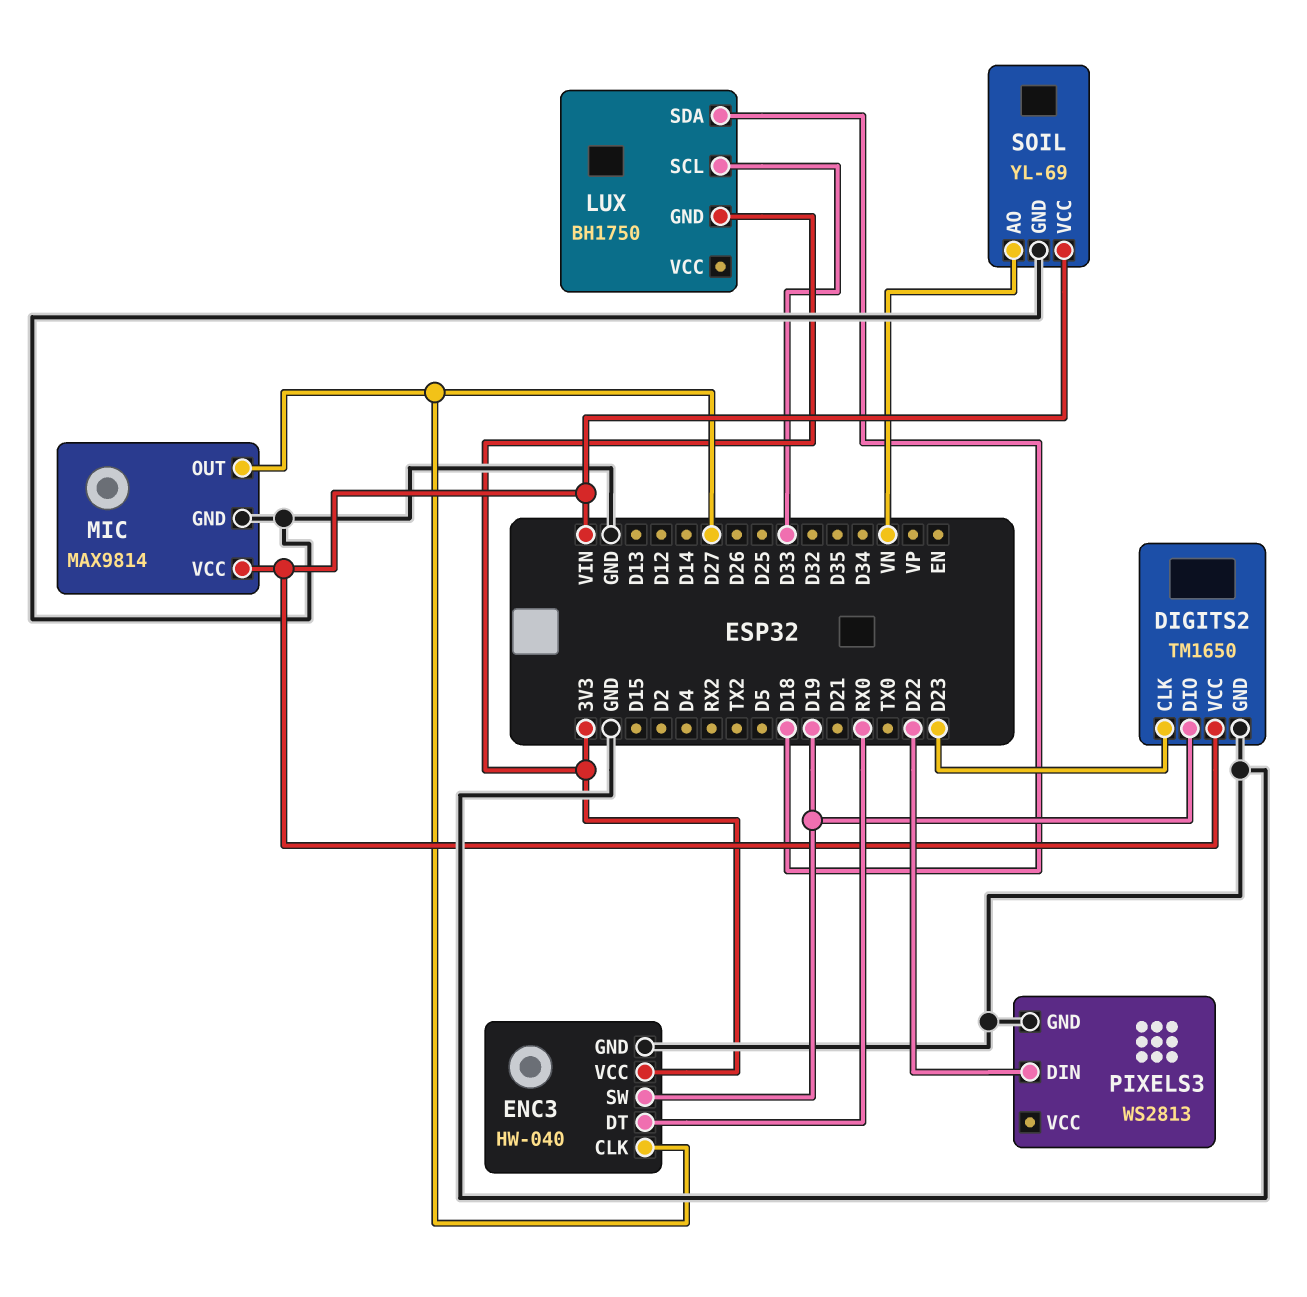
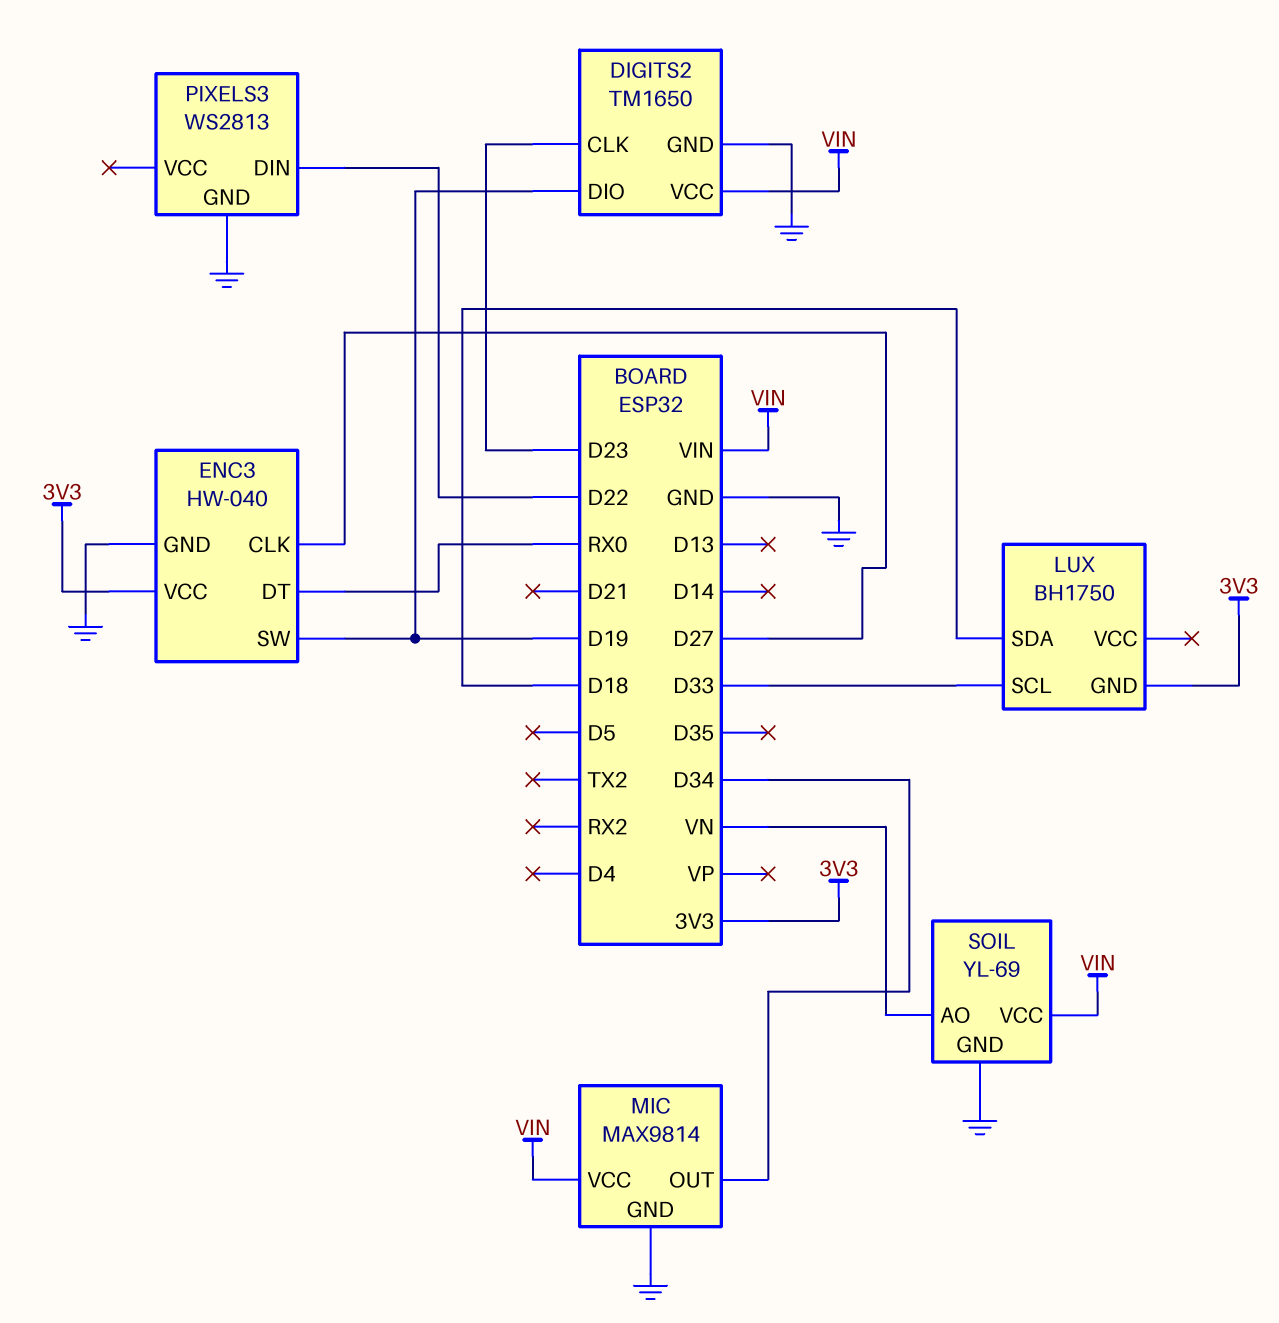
MIC pin OUT: D27 -> D34

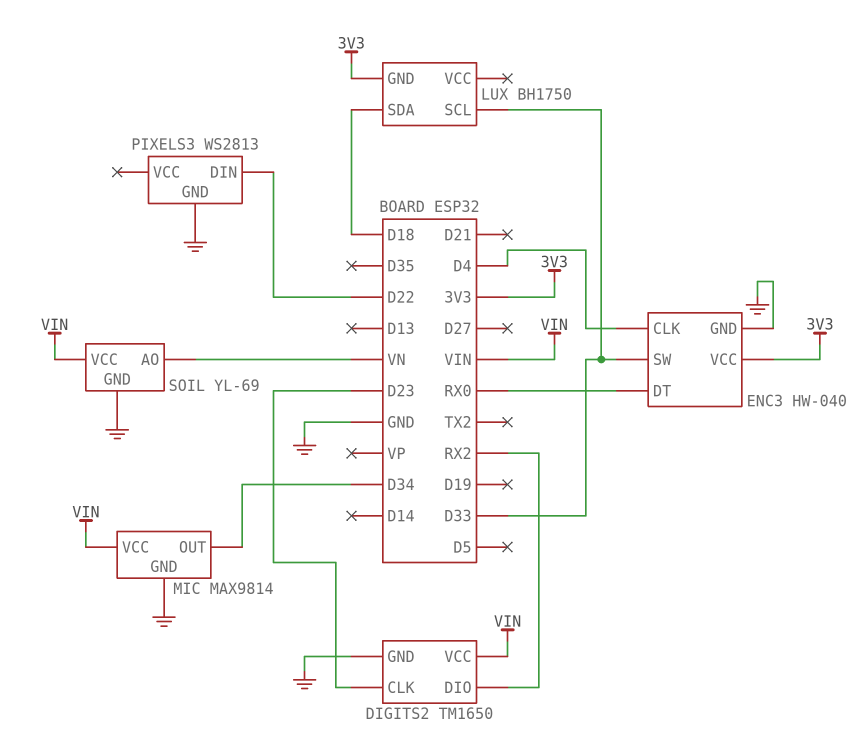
DIGITS2 pin DIO: D19 -> RX2
ENC3 pin CLK: D27 -> D4
ENC3 pin SW: D19 -> D33

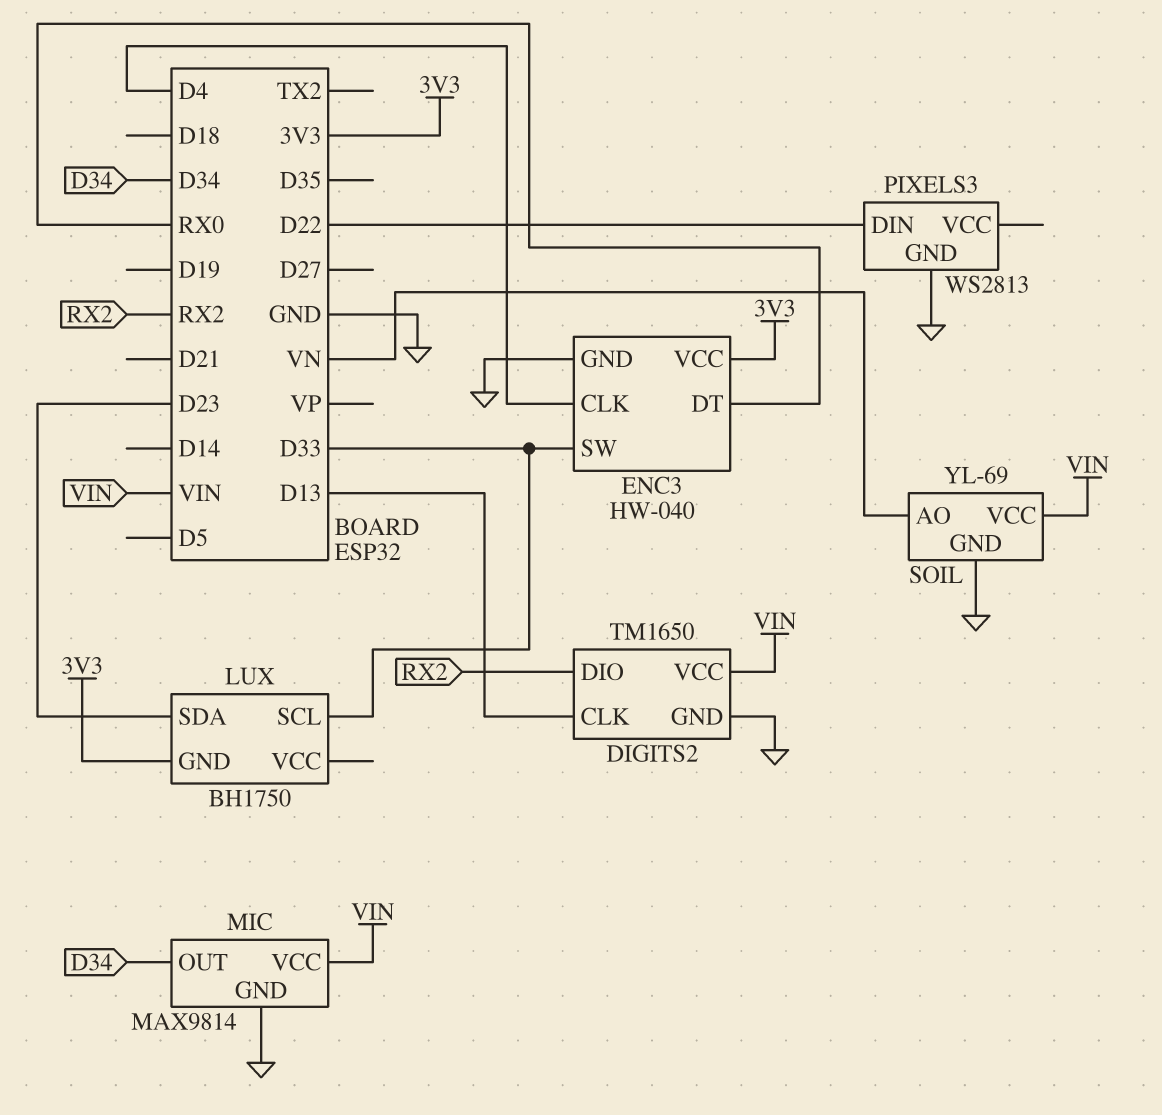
DIGITS2 pin CLK: D23 -> D13
LUX pin SDA: D18 -> D23

